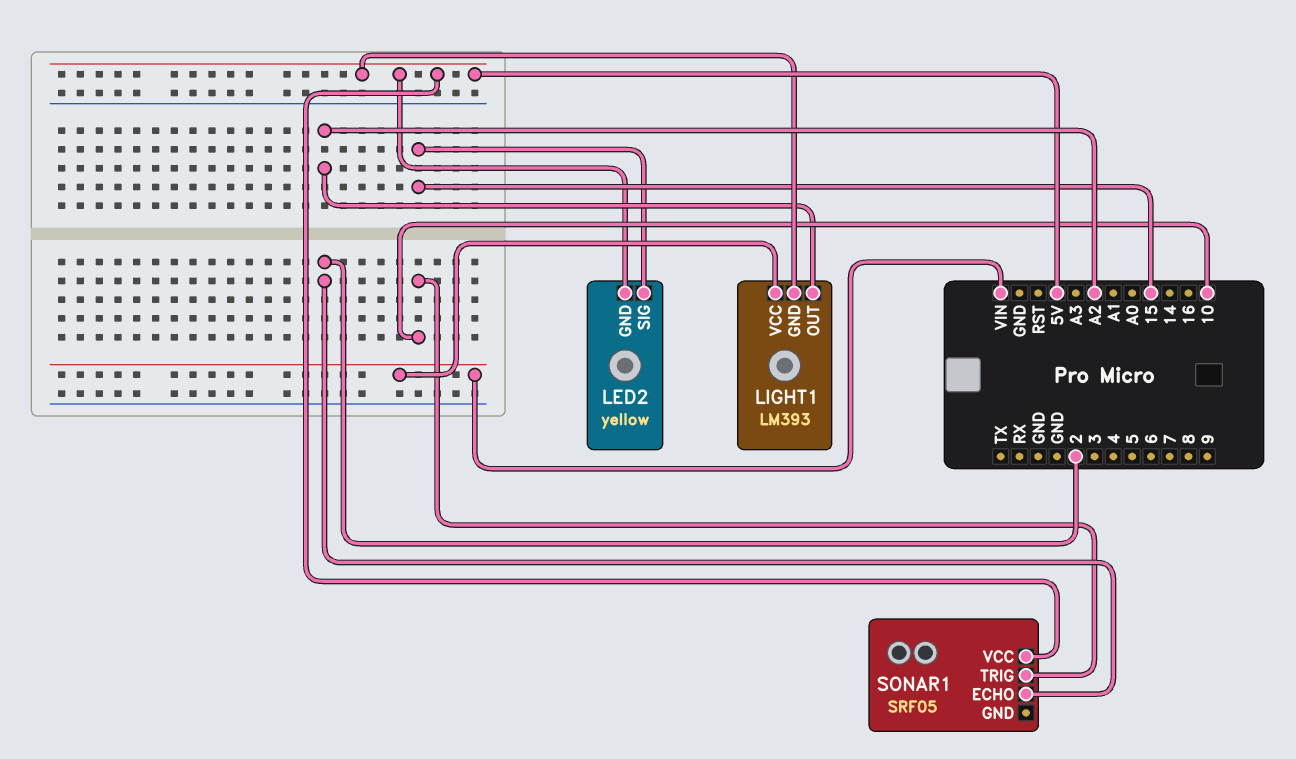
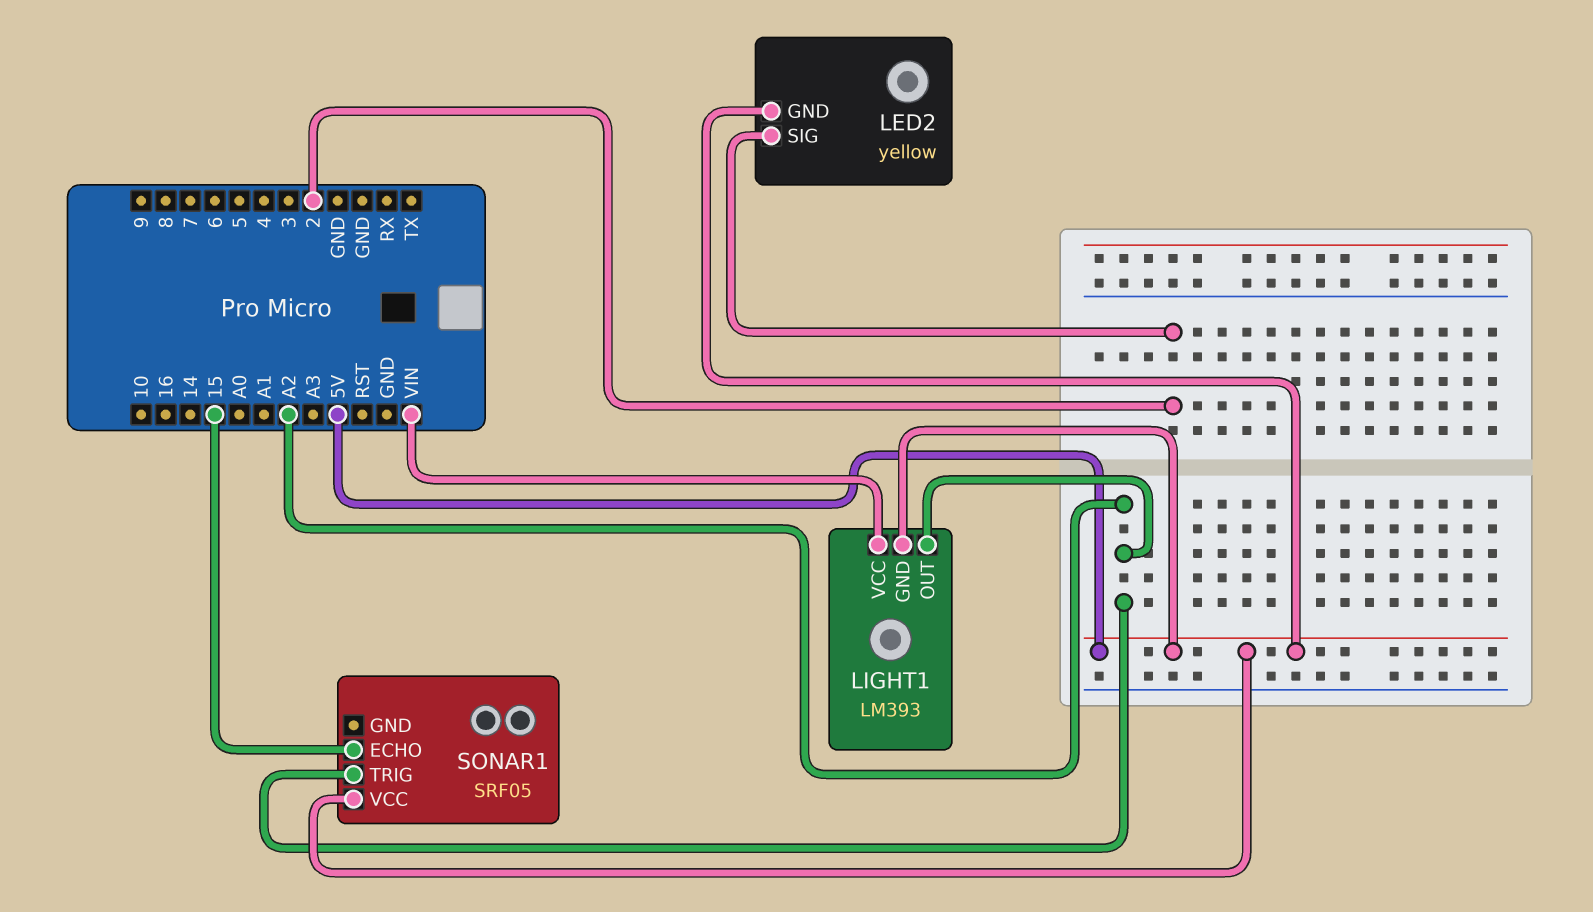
LED2 pin SIG: 15 -> 2
SONAR1 pin ECHO: 2 -> 15
SONAR1 pin TRIG: 10 -> A2

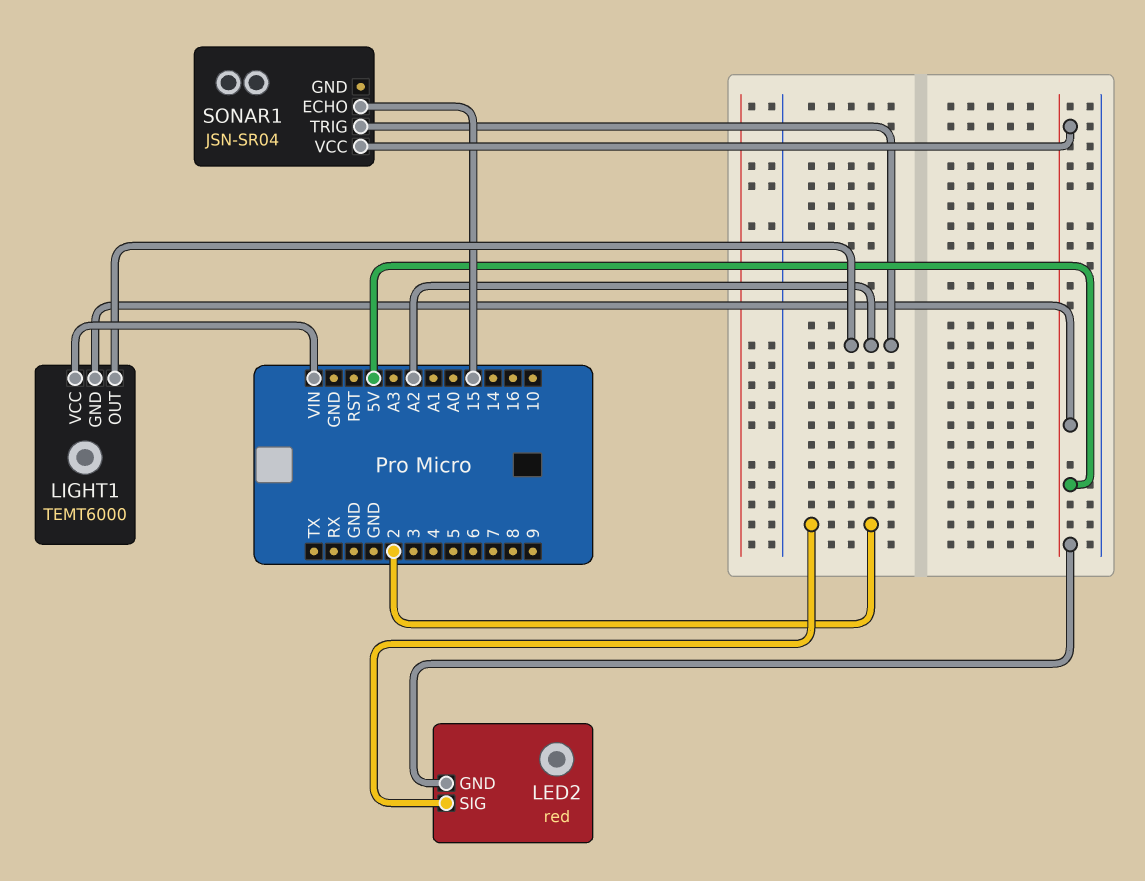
LED2: yellow -> red
LIGHT1: LM393 -> TEMT6000
SONAR1: SRF05 -> JSN-SR04

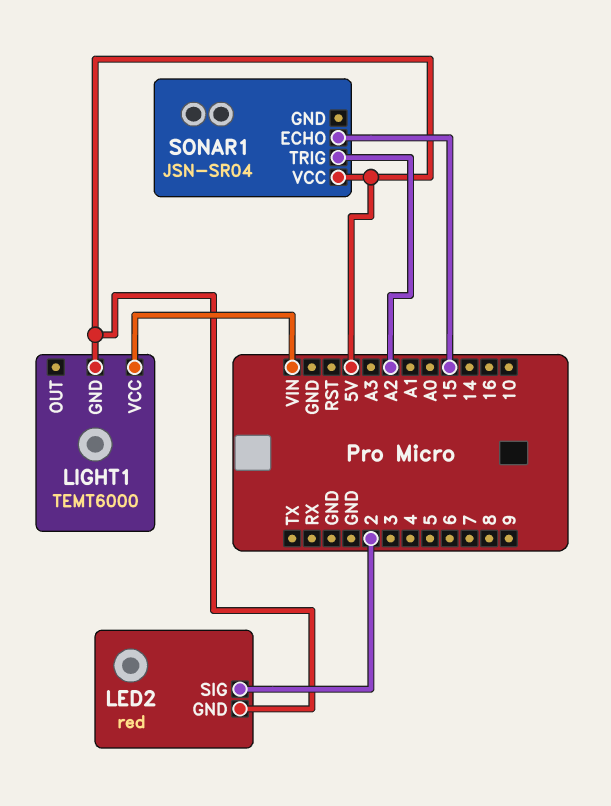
LIGHT1 pin OUT: A2 -> none

